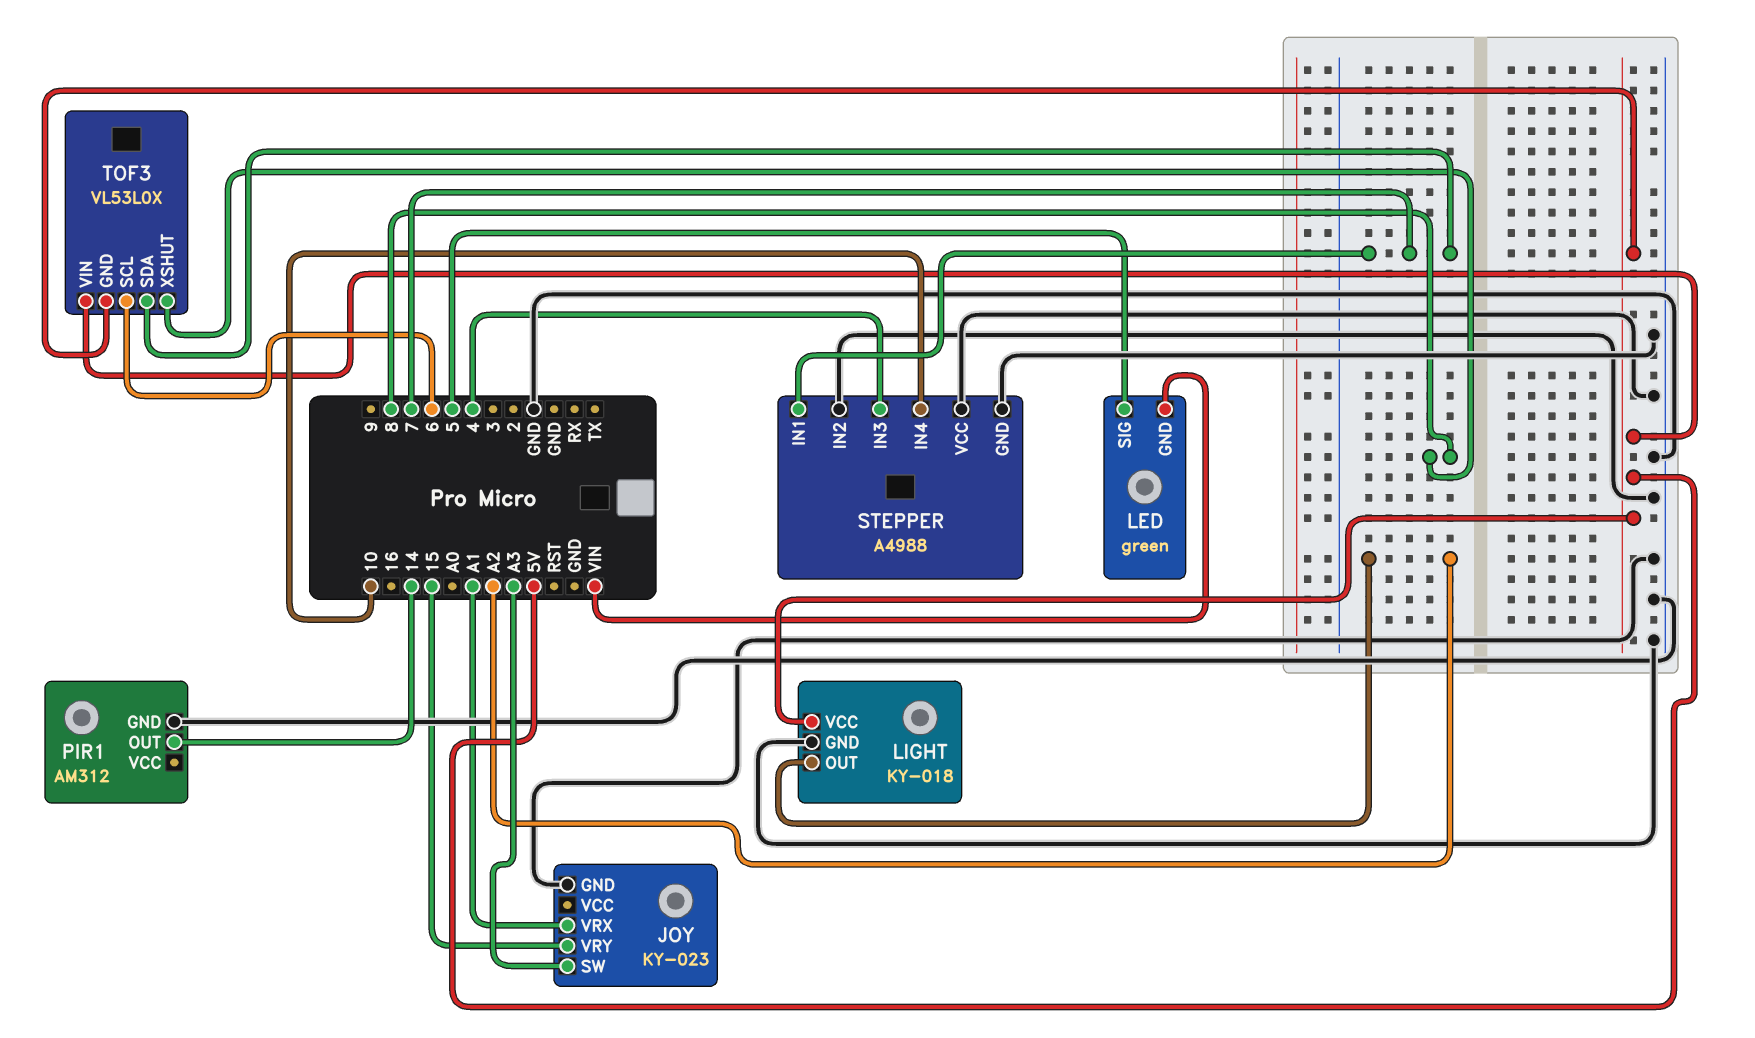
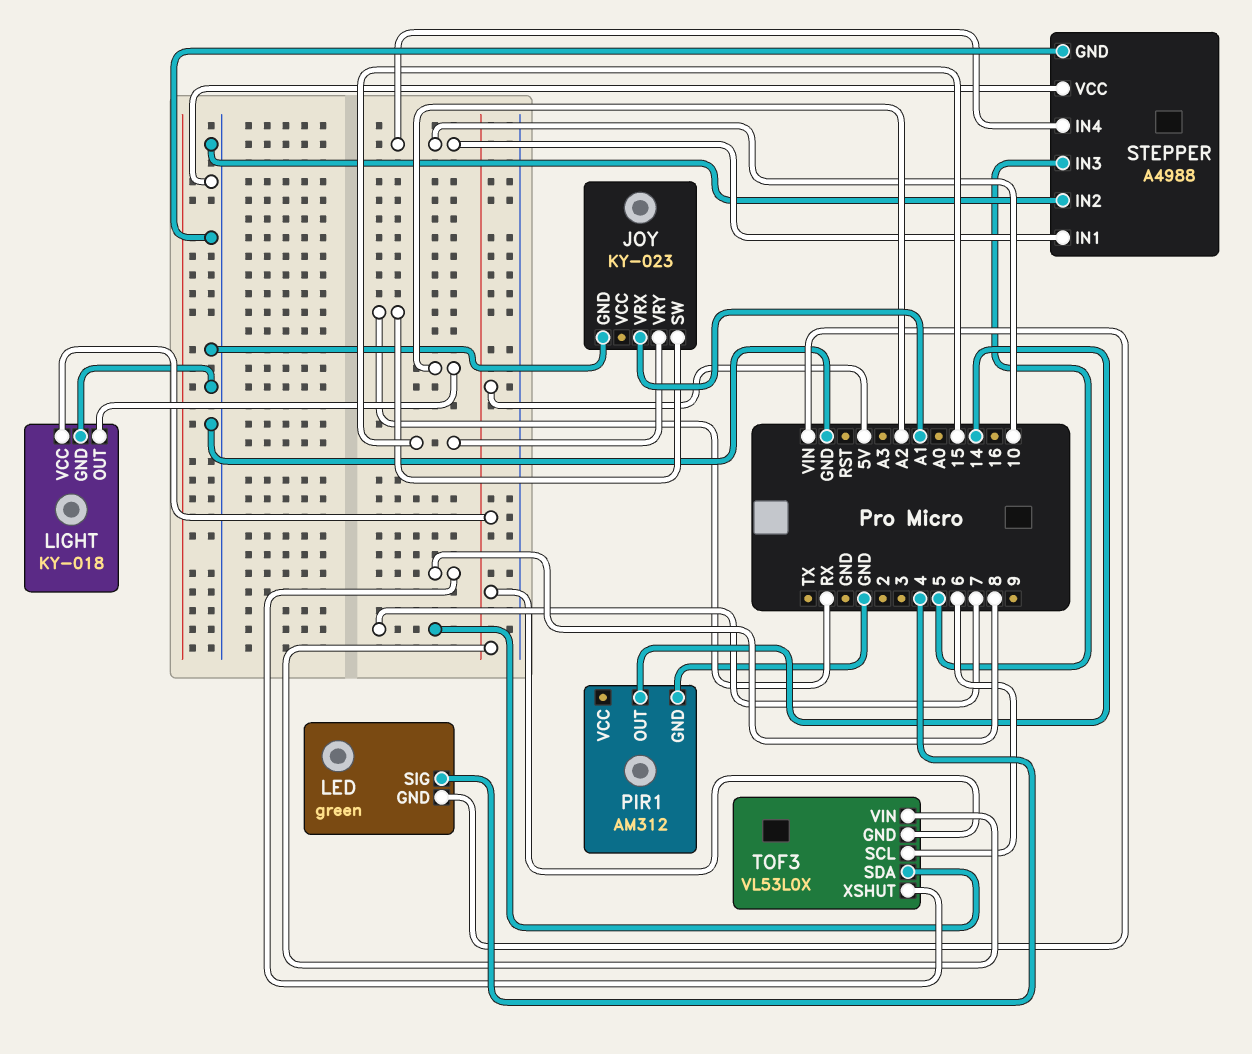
JOY pin SW: A3 -> RX
LED pin SIG: 5 -> 4
STEPPER pin IN1: 7 -> 10
STEPPER pin IN3: 4 -> 5

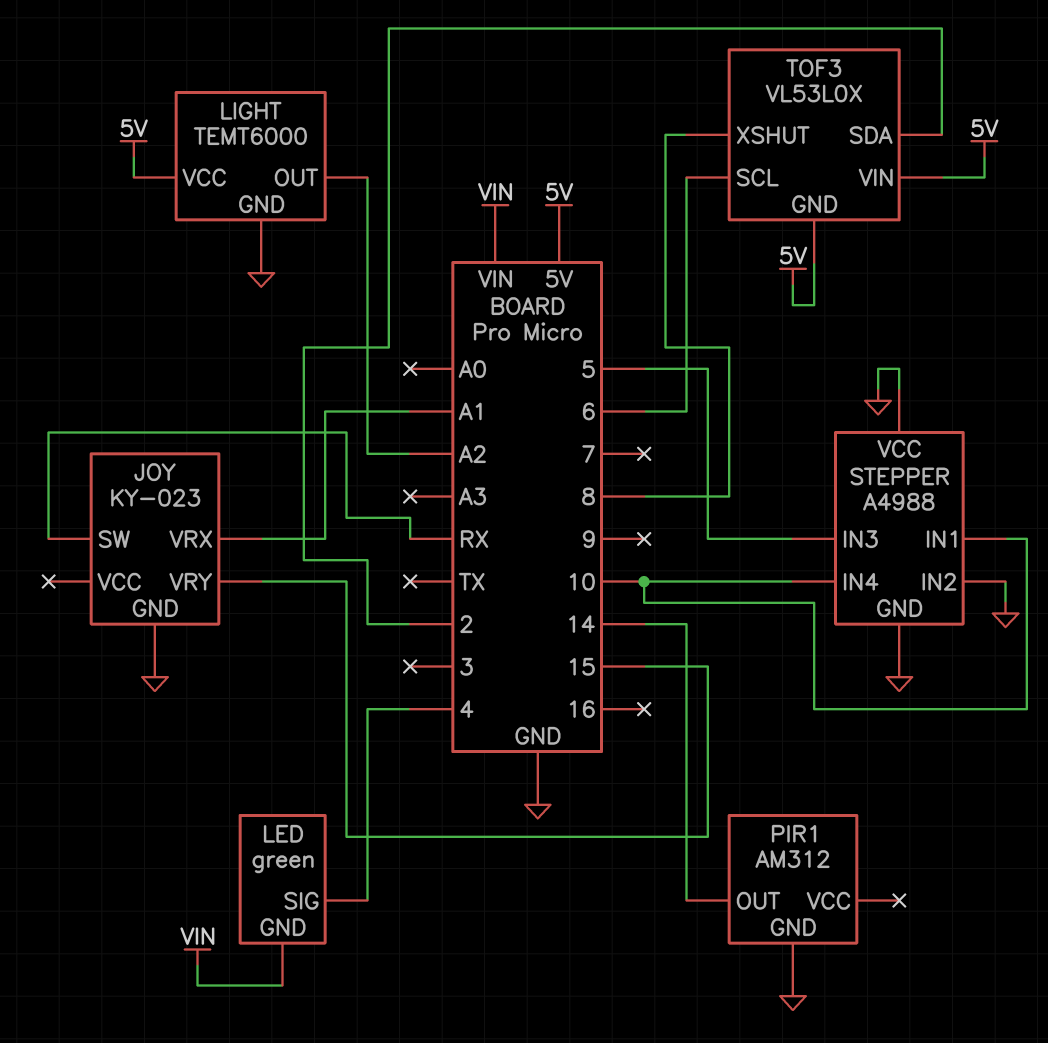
LIGHT: KY-018 -> TEMT6000
TOF3 pin SDA: 7 -> 2

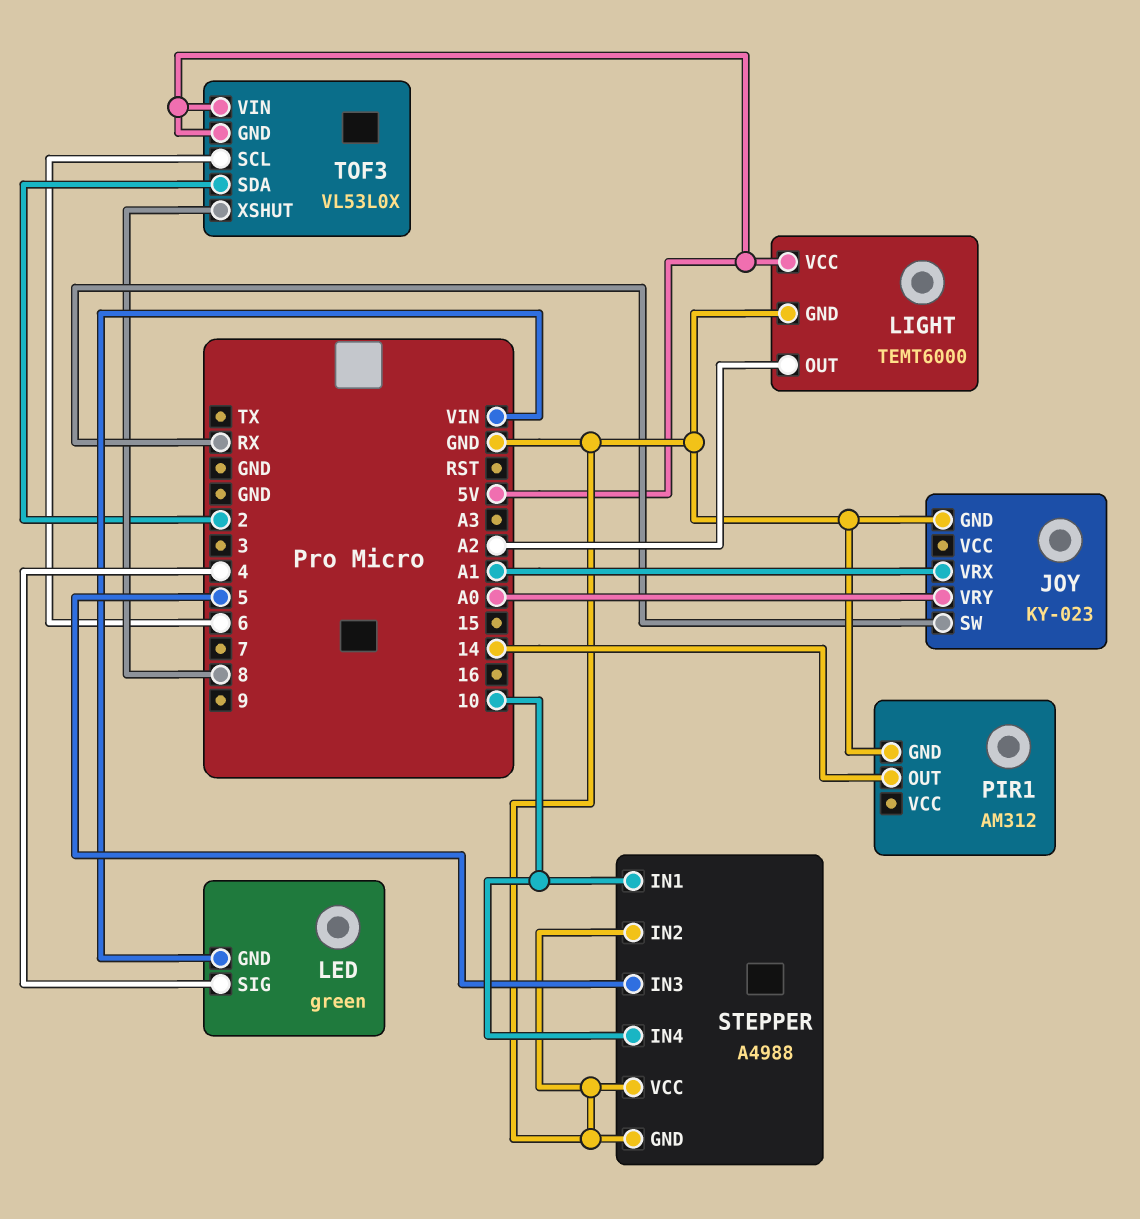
JOY pin VRY: 15 -> A0

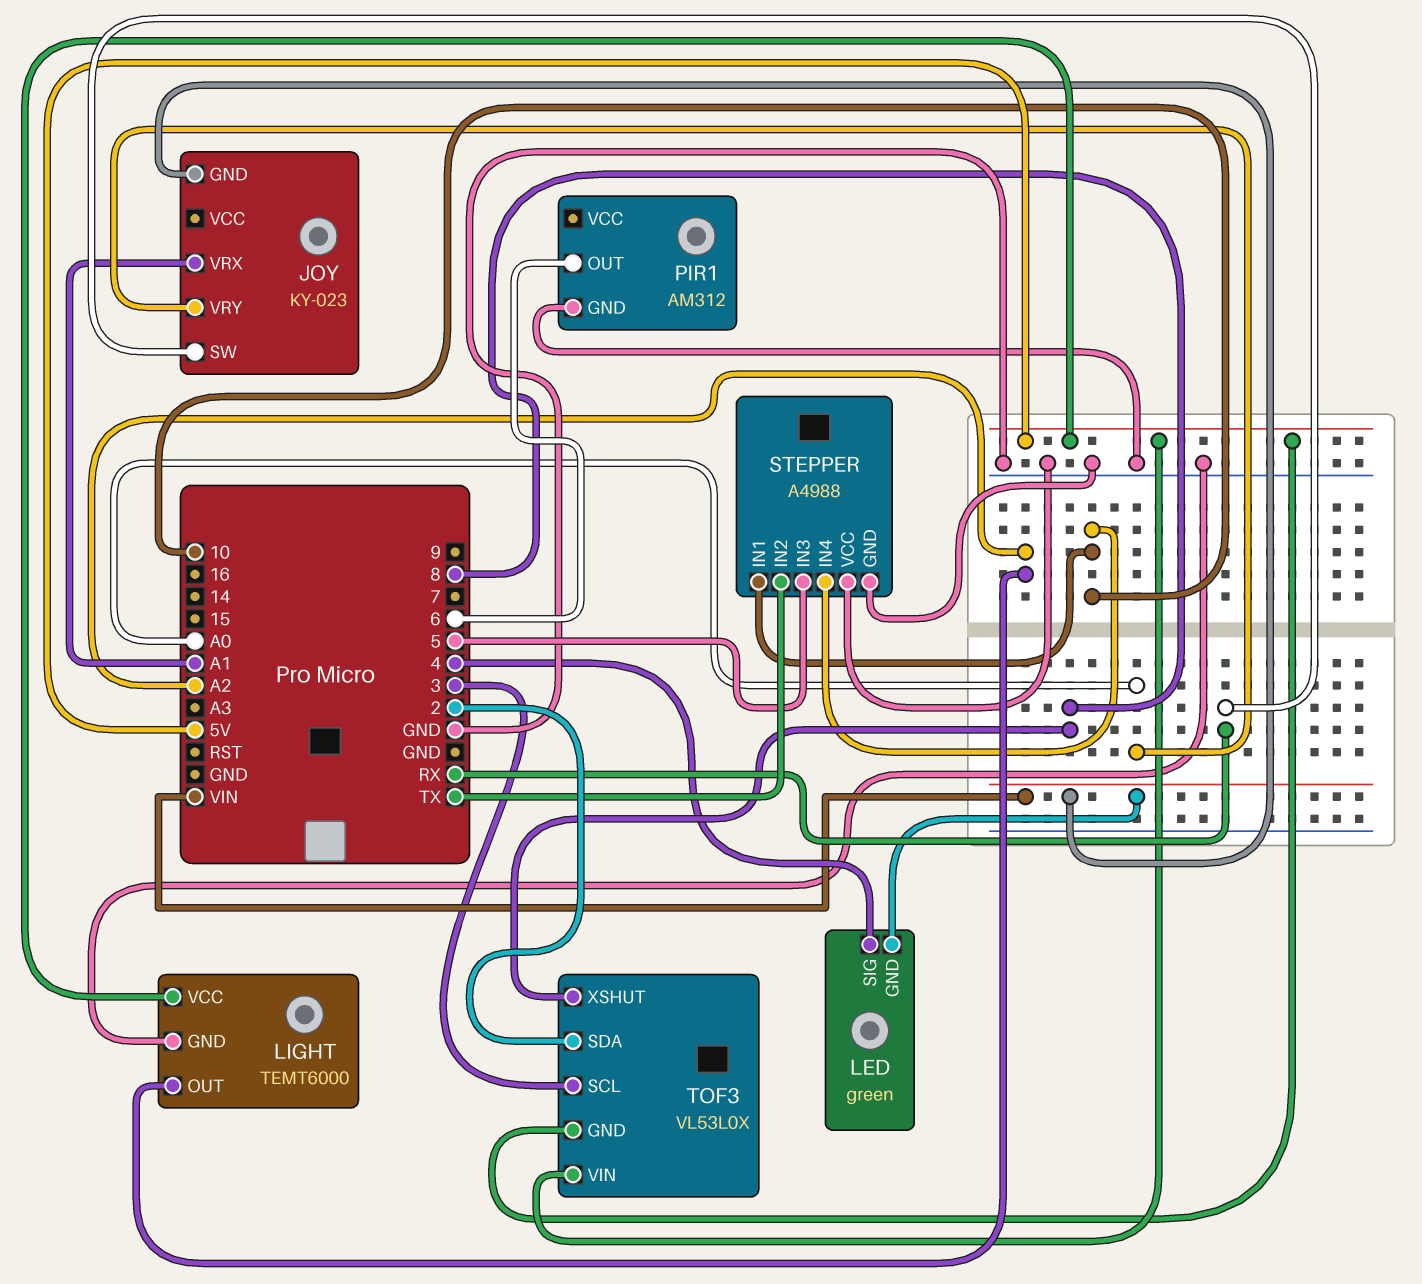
JOY pin GND: GND -> VIN
PIR1 pin OUT: 14 -> 6
STEPPER pin IN2: GND -> TX
TOF3 pin SCL: 6 -> 3

